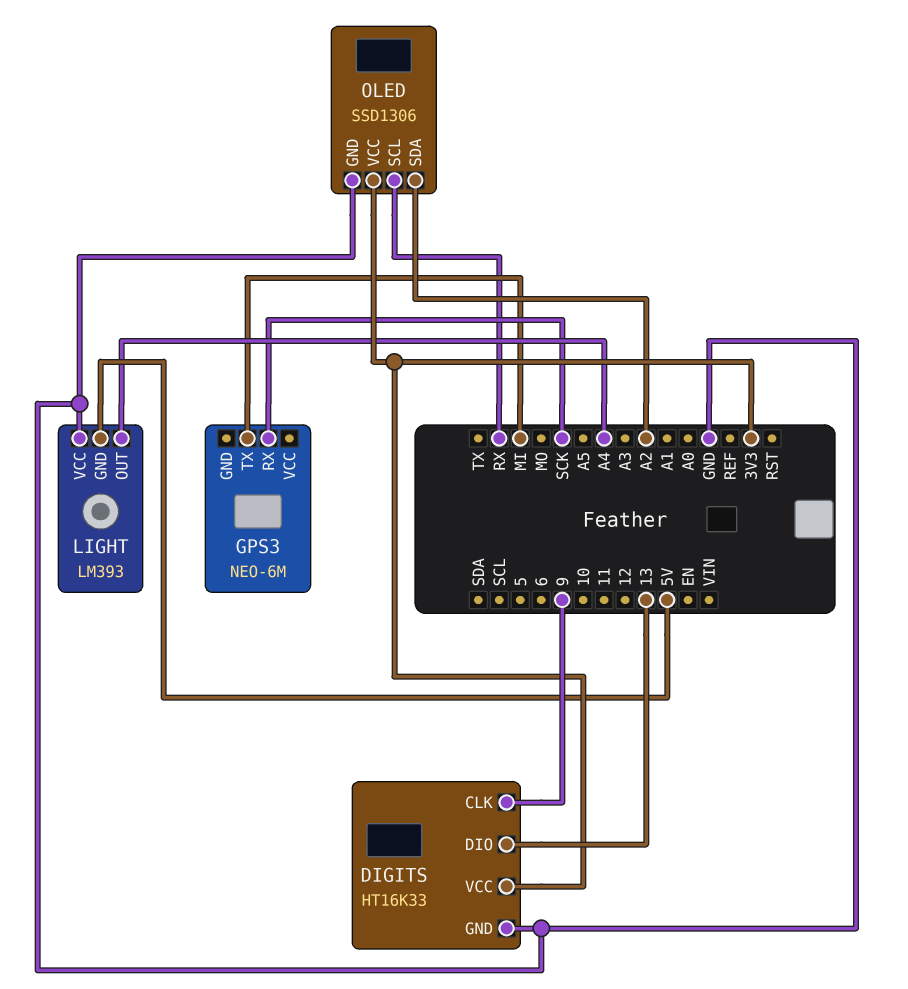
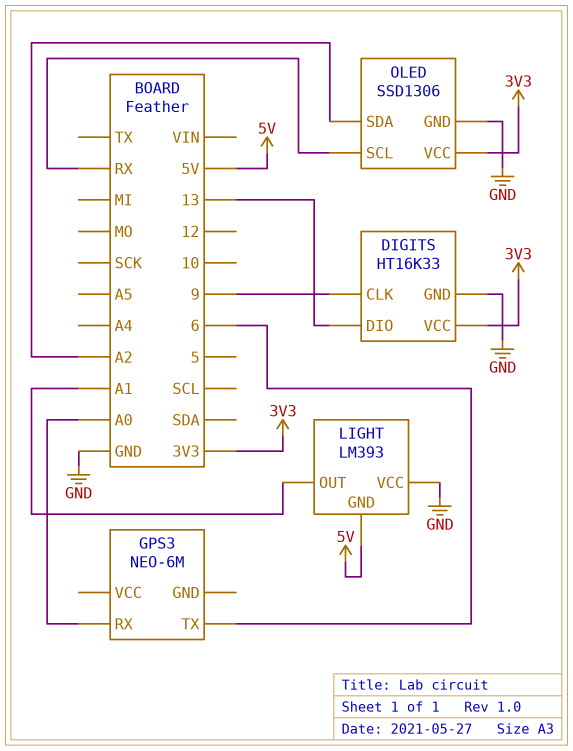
GPS3 pin RX: SCK -> A0
GPS3 pin TX: MI -> 6
LIGHT pin OUT: A4 -> A1

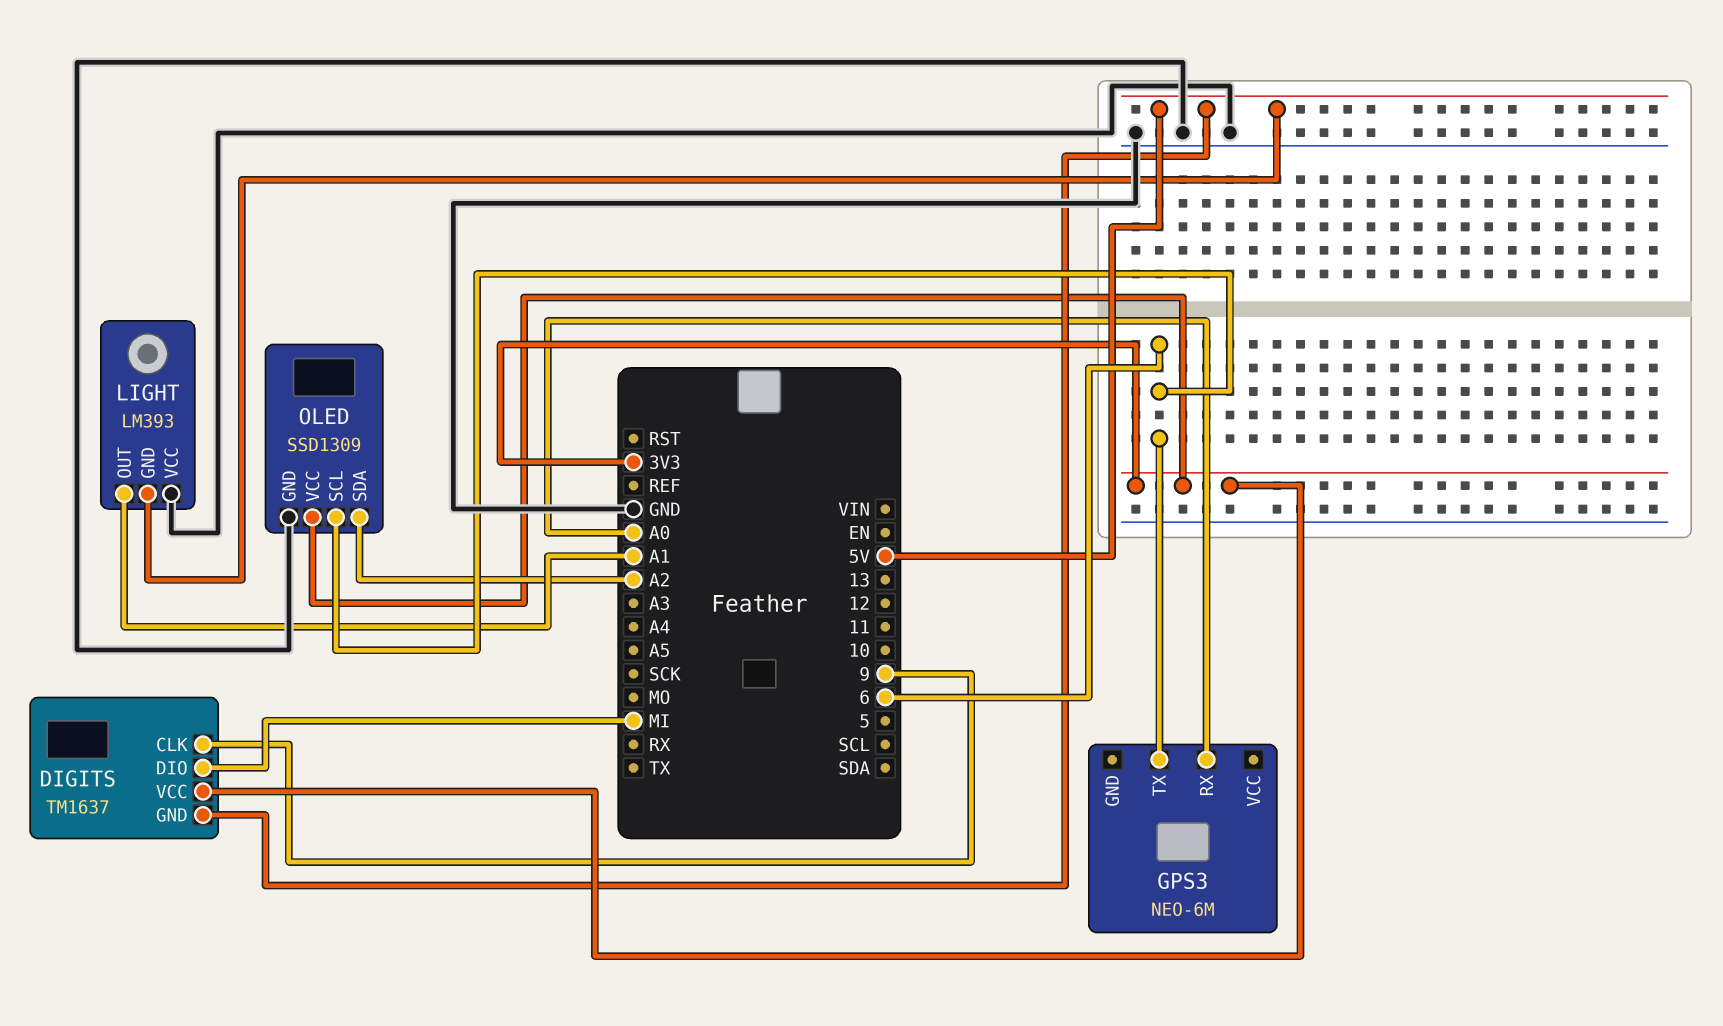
DIGITS: HT16K33 -> TM1637
DIGITS pin DIO: 13 -> MI
DIGITS pin GND: GND -> 5V
OLED: SSD1306 -> SSD1309
OLED pin SCL: RX -> 6

